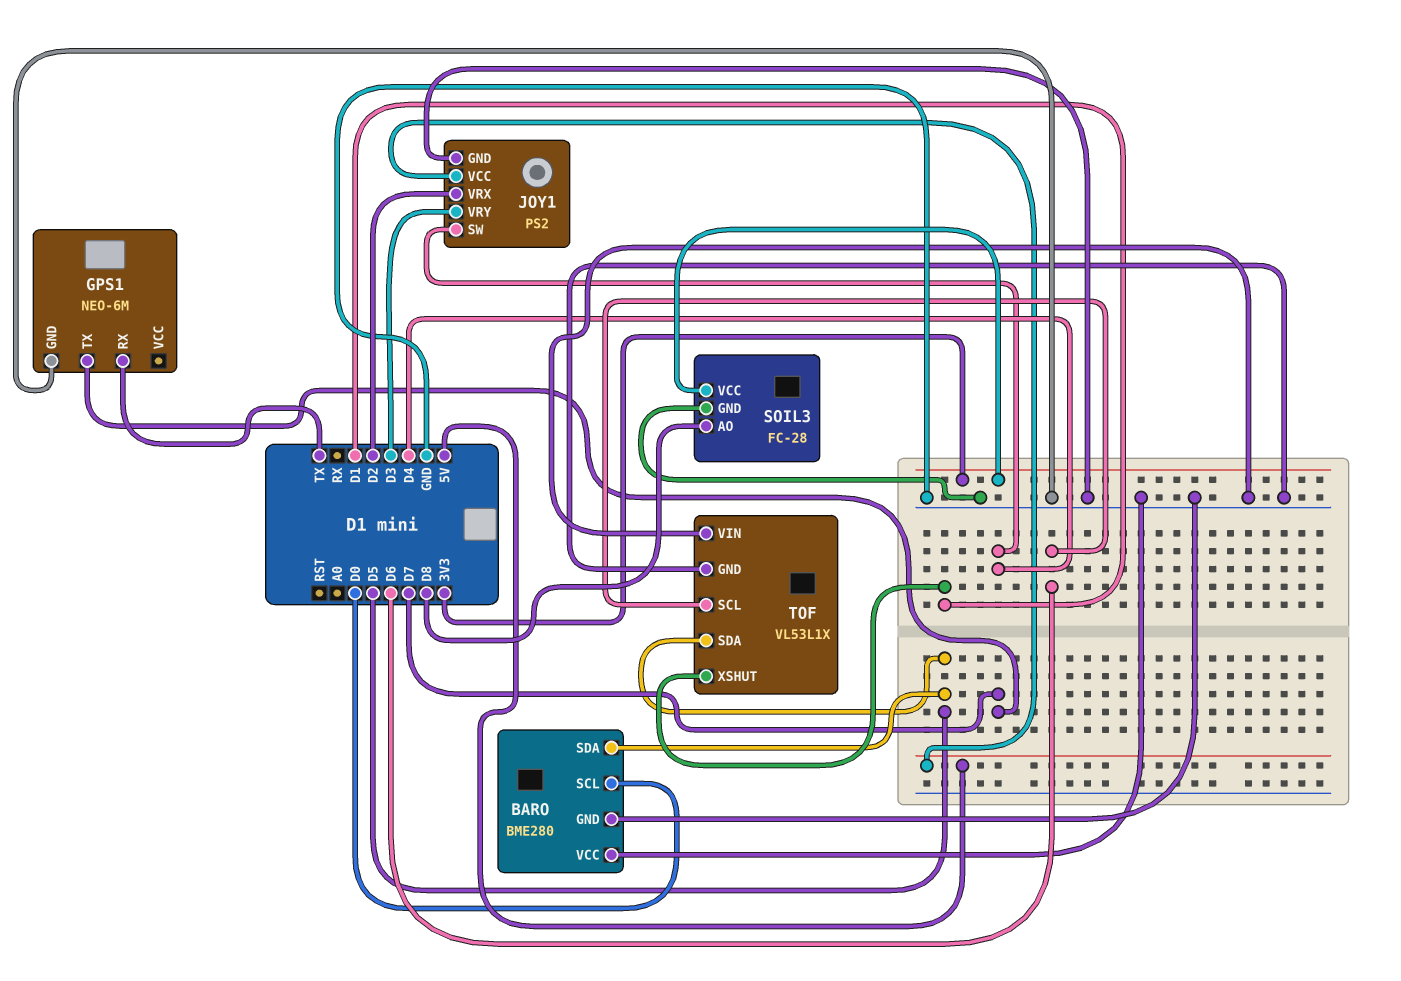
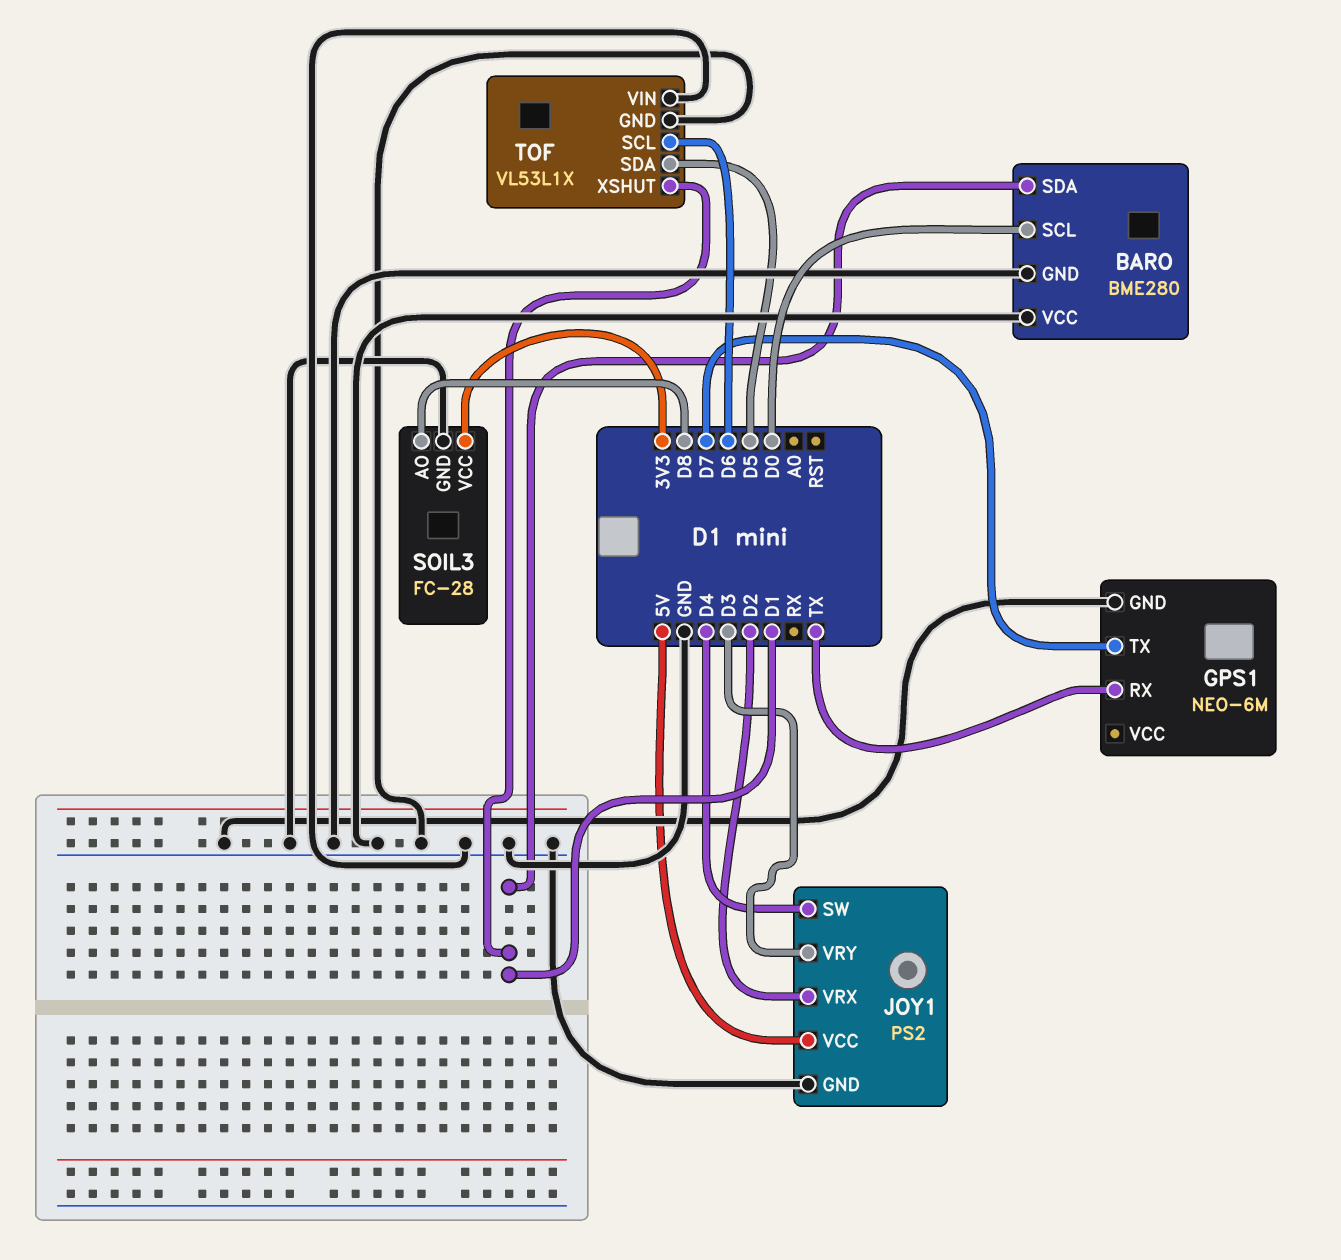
BARO pin SDA: D5 -> D1

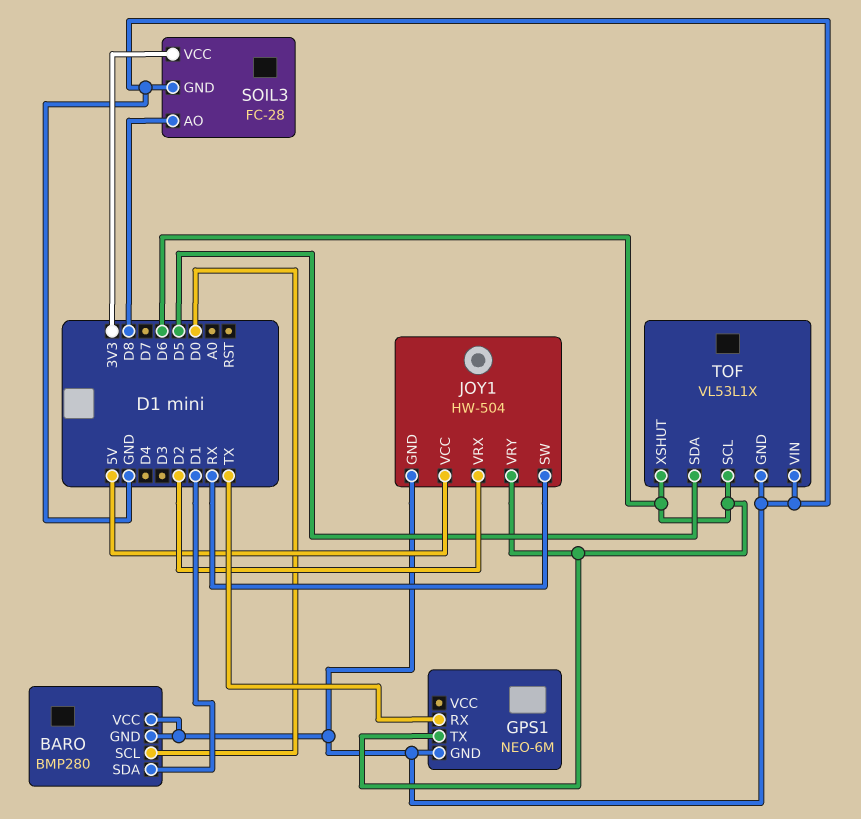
BARO: BME280 -> BMP280
GPS1 pin TX: D7 -> D6
JOY1: PS2 -> HW-504
JOY1 pin SW: D4 -> RX
JOY1 pin VRY: D3 -> D6
TOF pin XSHUT: D1 -> D6

